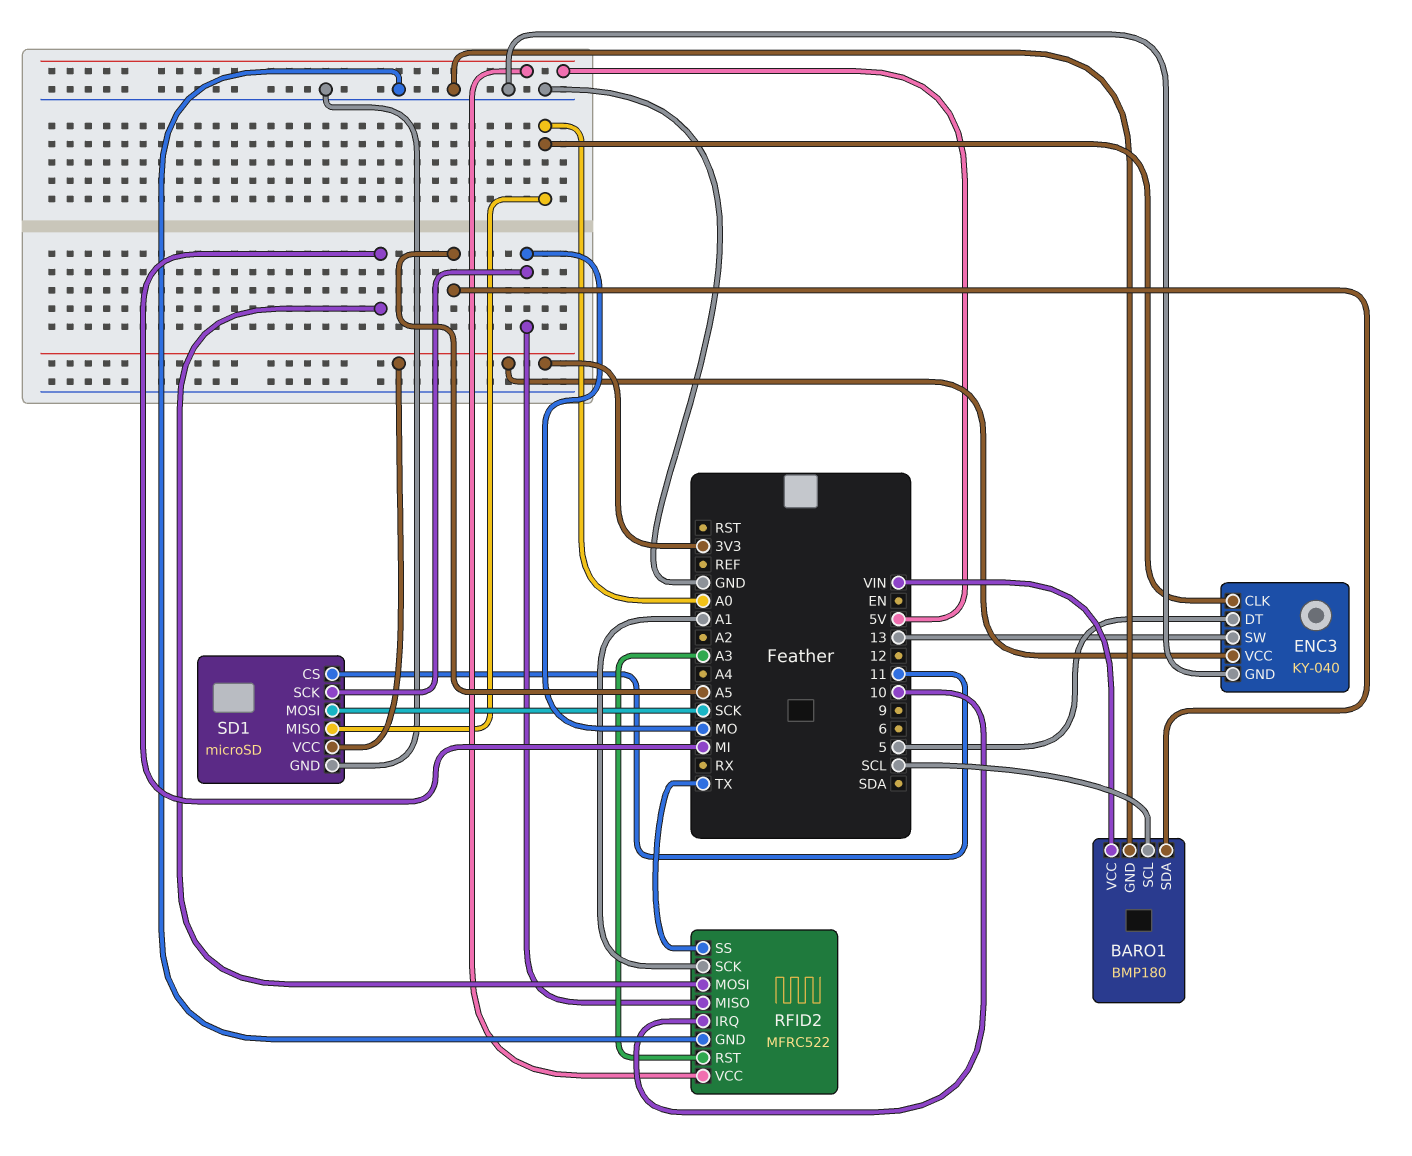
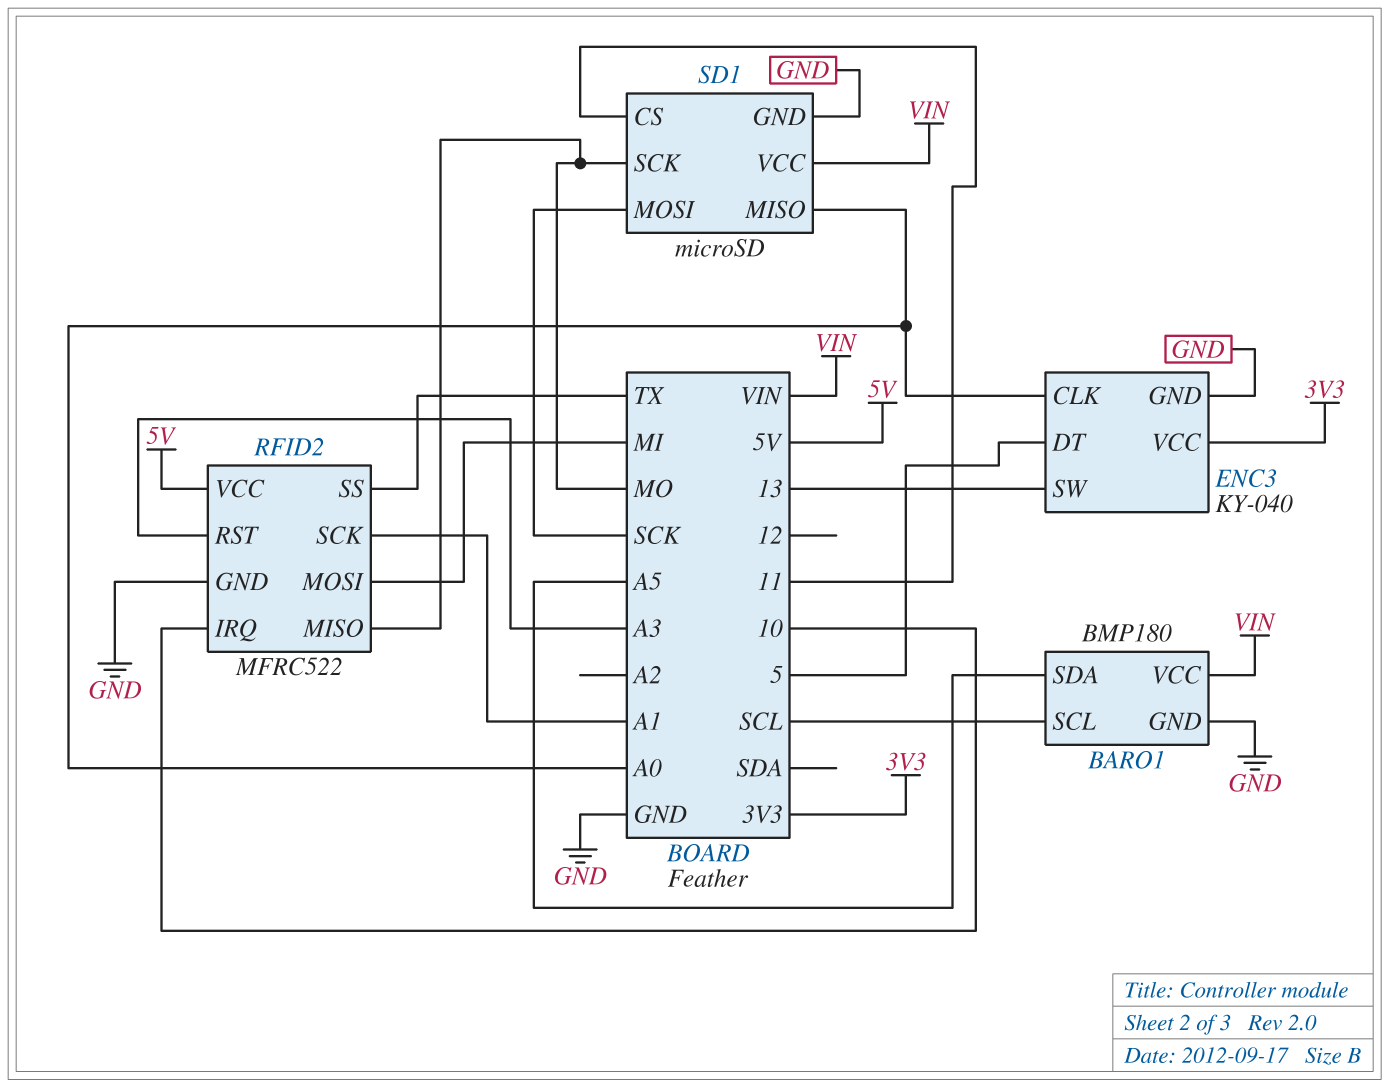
SD1 pin VCC: 3V3 -> VIN

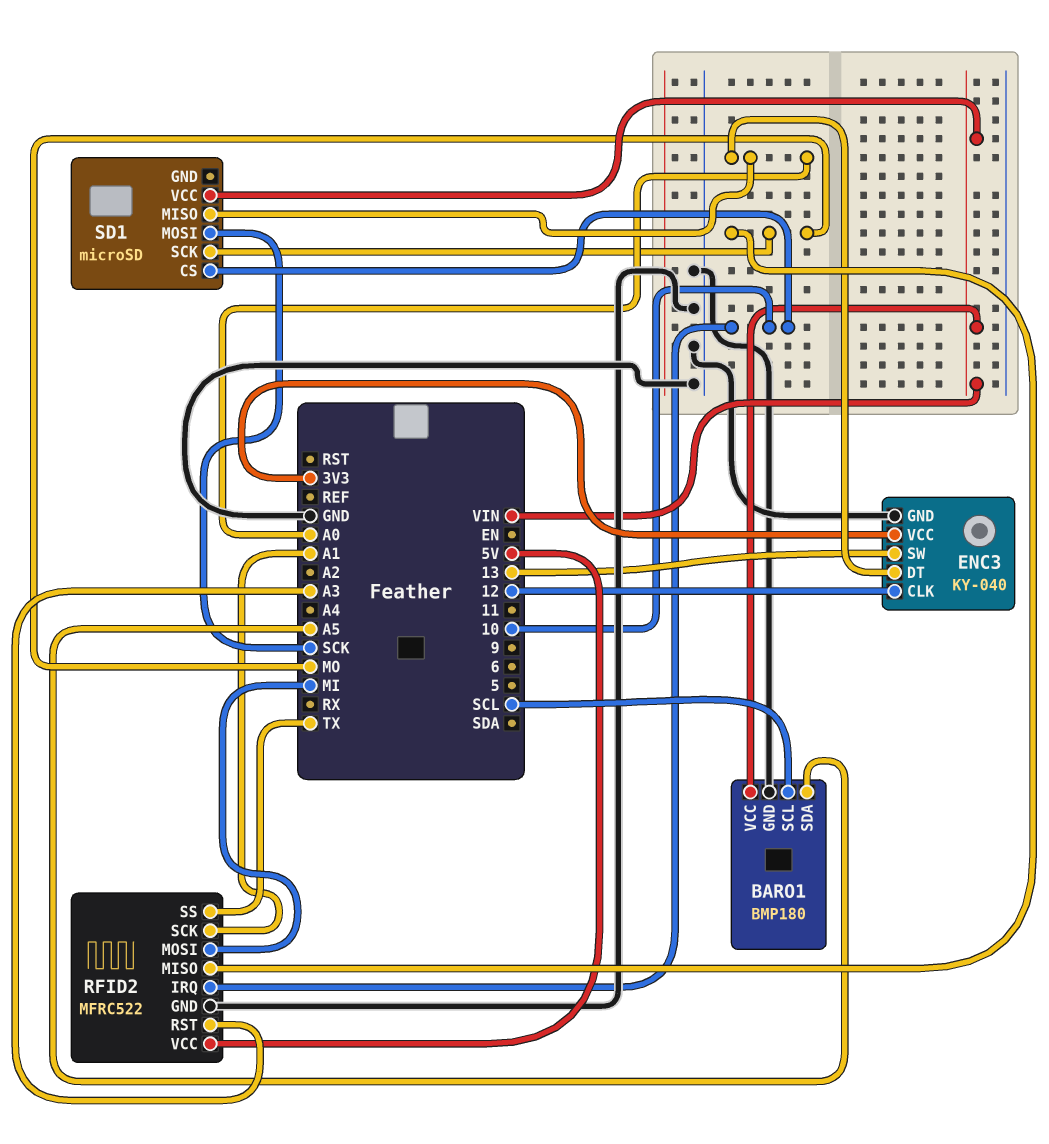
ENC3 pin CLK: A0 -> 12
ENC3 pin DT: 5 -> A0
SD1 pin CS: 11 -> 10
SD1 pin GND: GND -> none

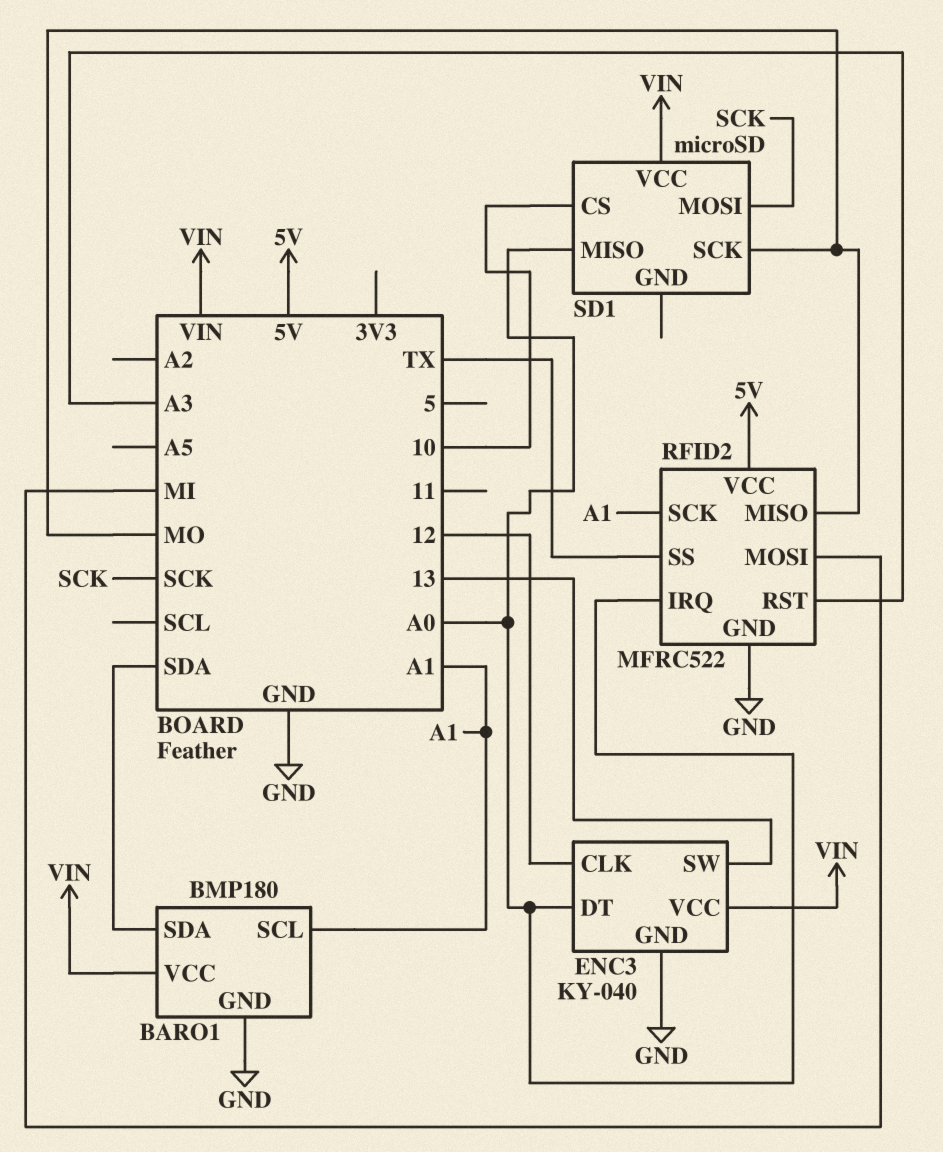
BARO1 pin SCL: SCL -> A1
BARO1 pin SDA: A5 -> SDA
ENC3 pin VCC: 3V3 -> VIN
RFID2 pin IRQ: 10 -> A0

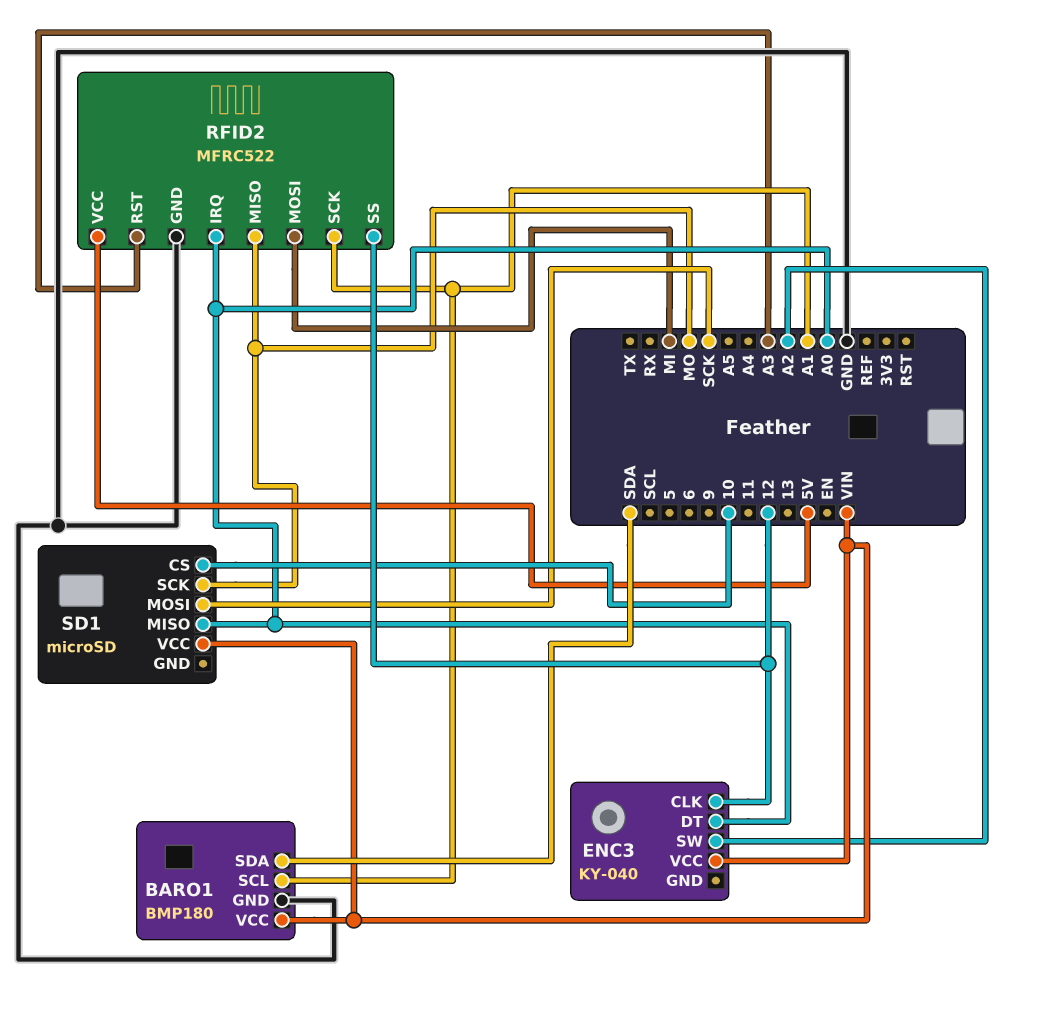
ENC3 pin GND: GND -> none
ENC3 pin SW: 13 -> A2
RFID2 pin SS: TX -> 12

